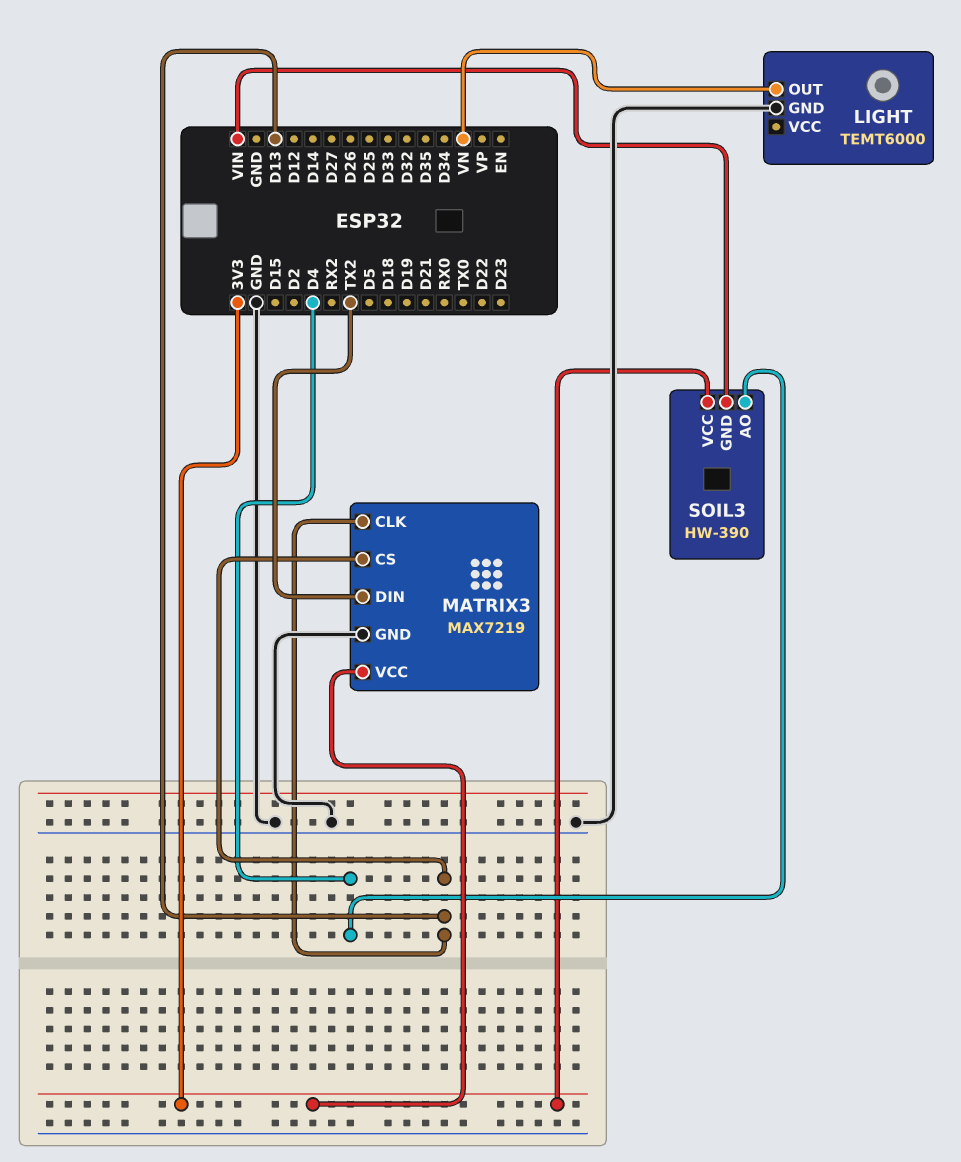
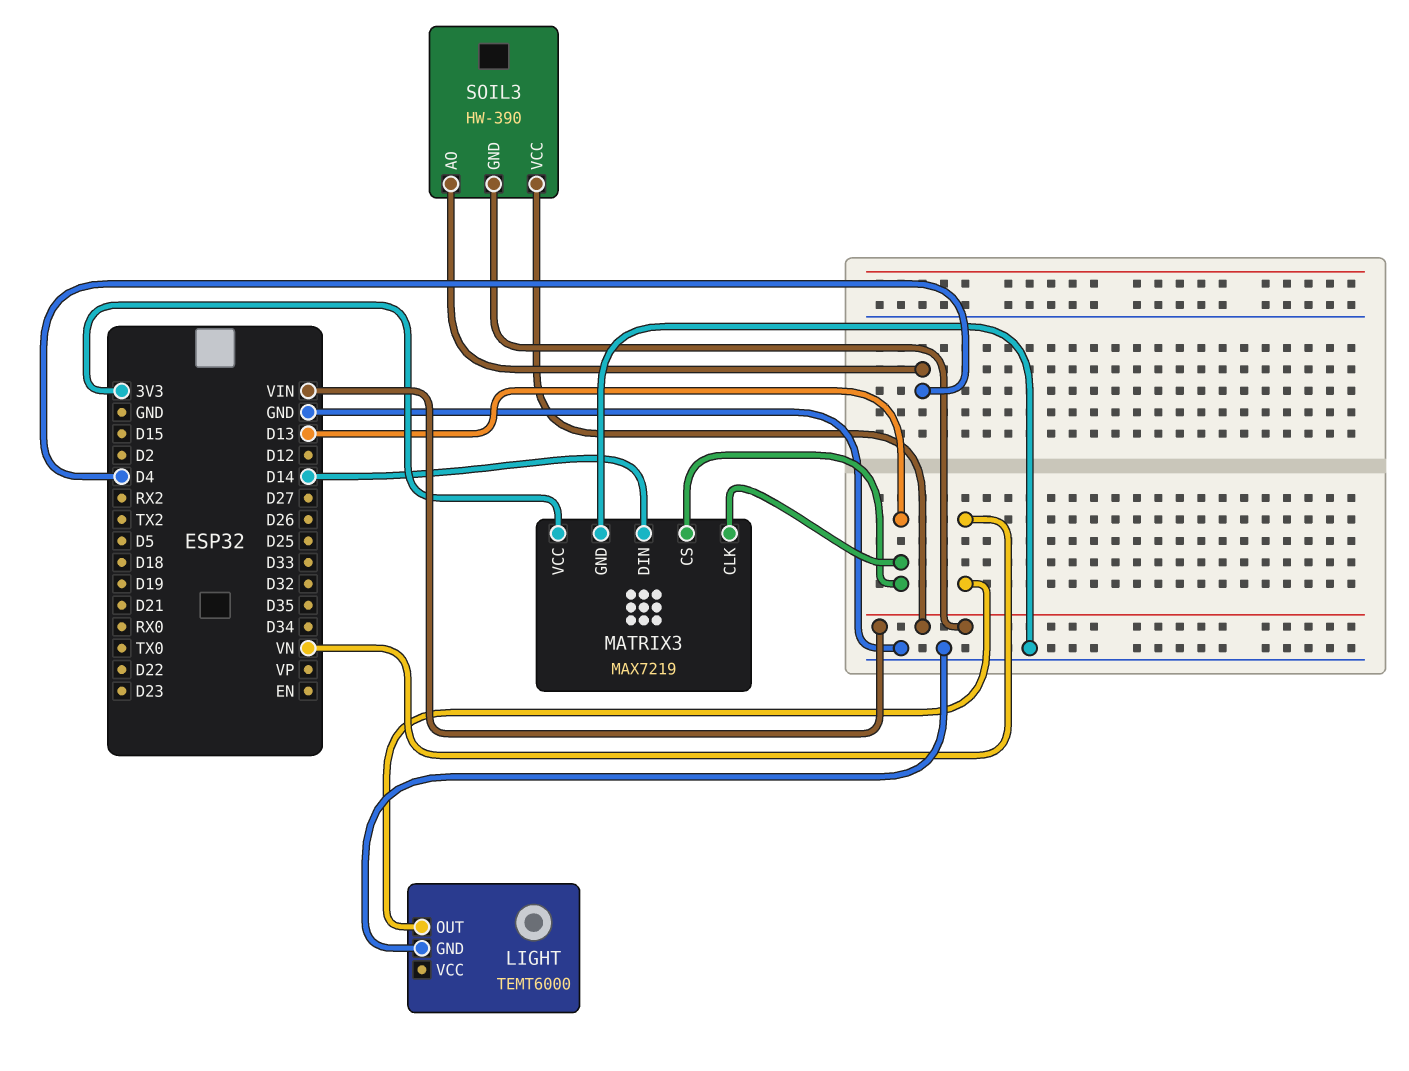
MATRIX3 pin DIN: TX2 -> D14
SOIL3 pin VCC: 3V3 -> VIN

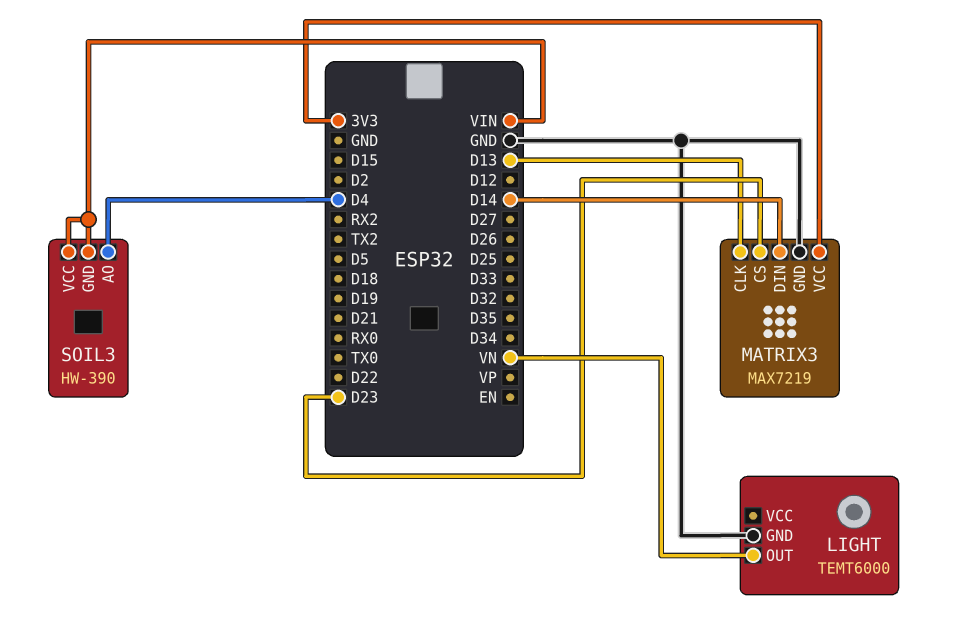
MATRIX3 pin CS: D13 -> D23

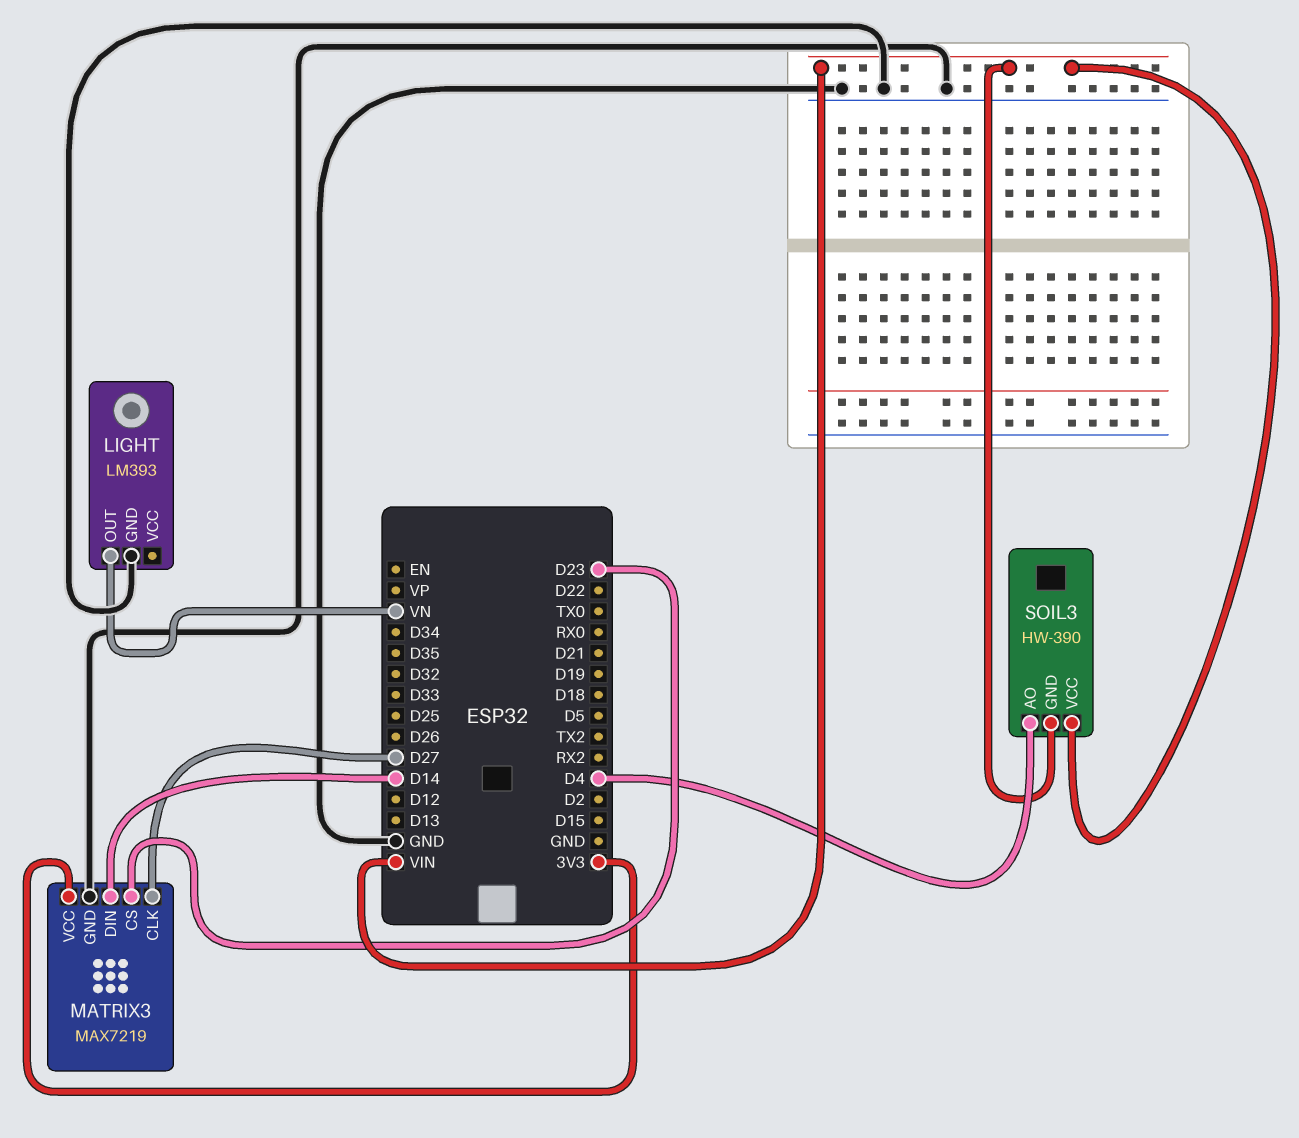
LIGHT: TEMT6000 -> LM393
MATRIX3 pin CLK: D13 -> D27

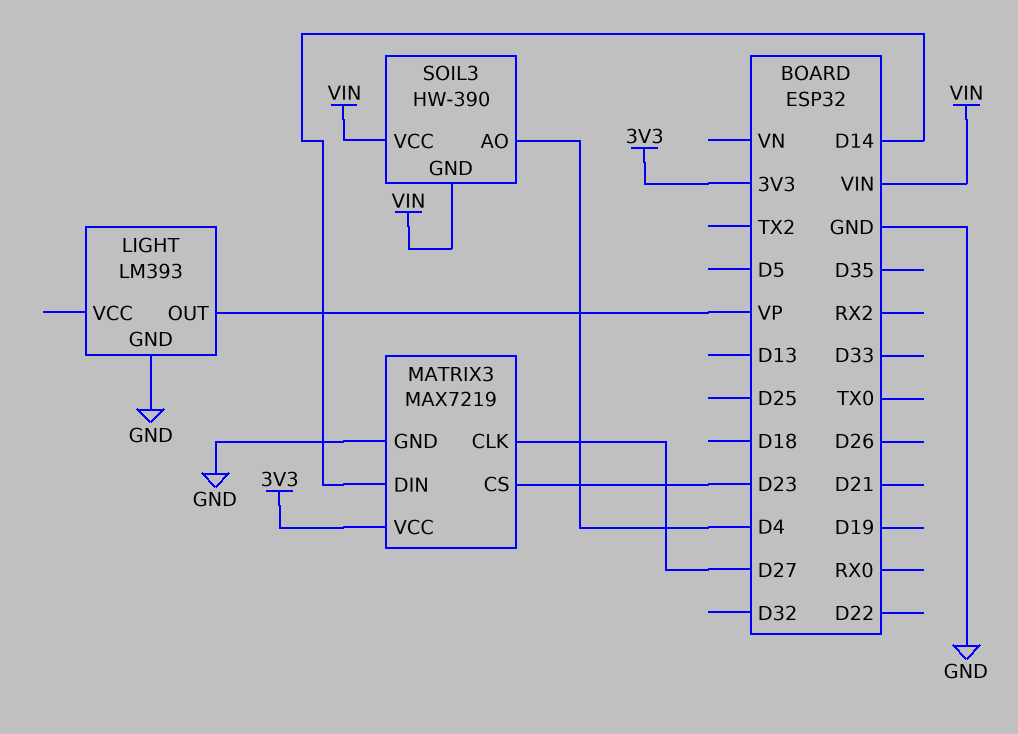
LIGHT pin OUT: VN -> VP

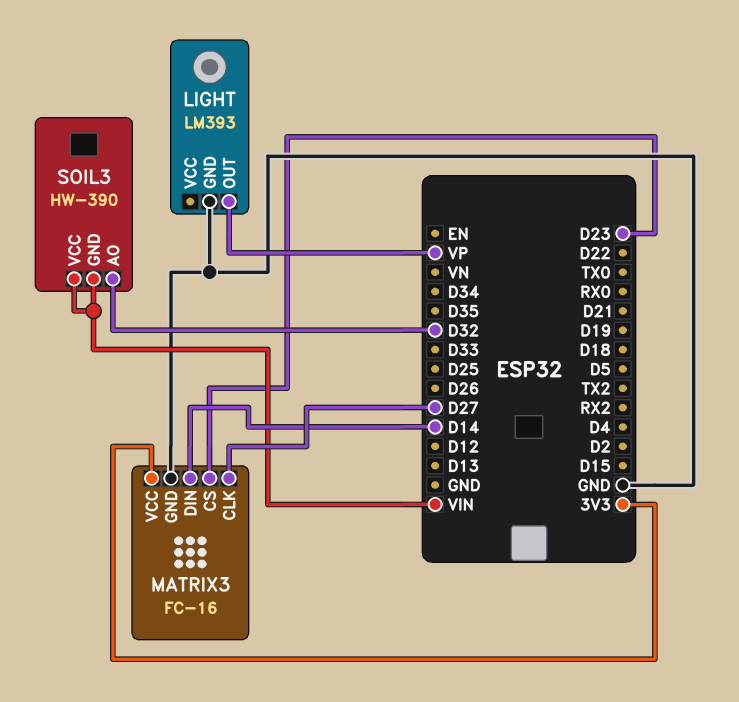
MATRIX3: MAX7219 -> FC-16
SOIL3 pin AO: D4 -> D32

